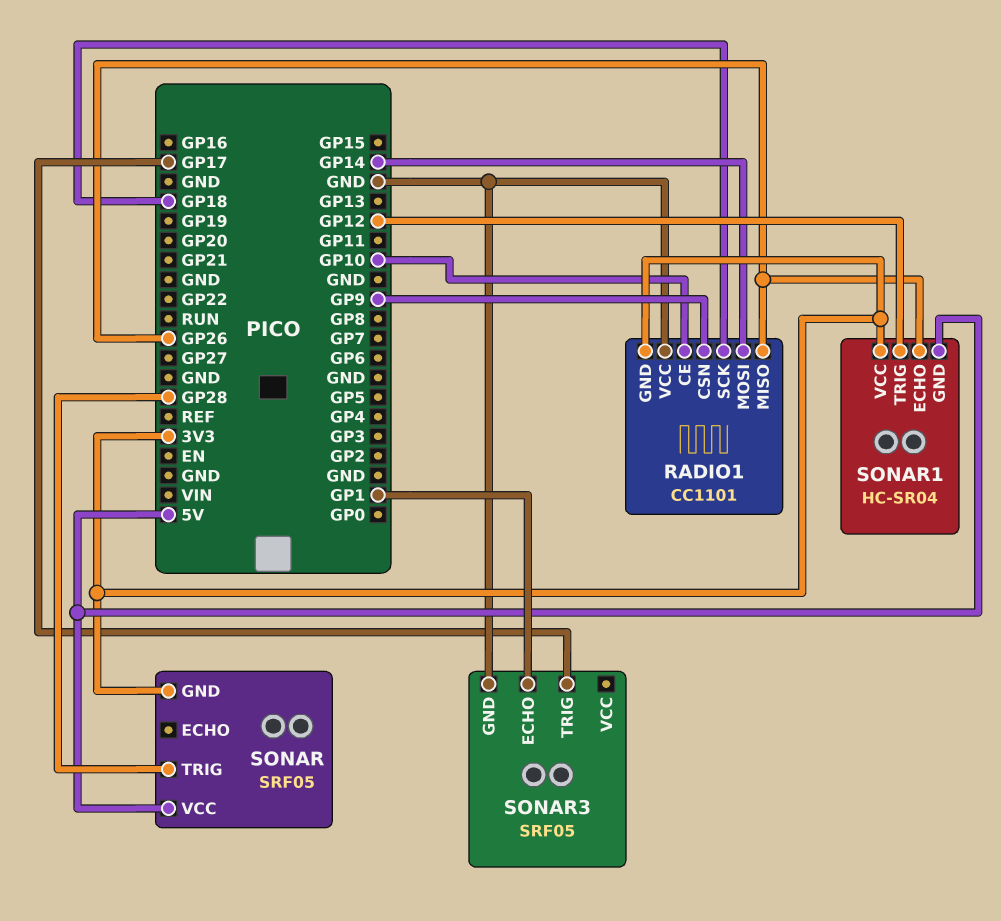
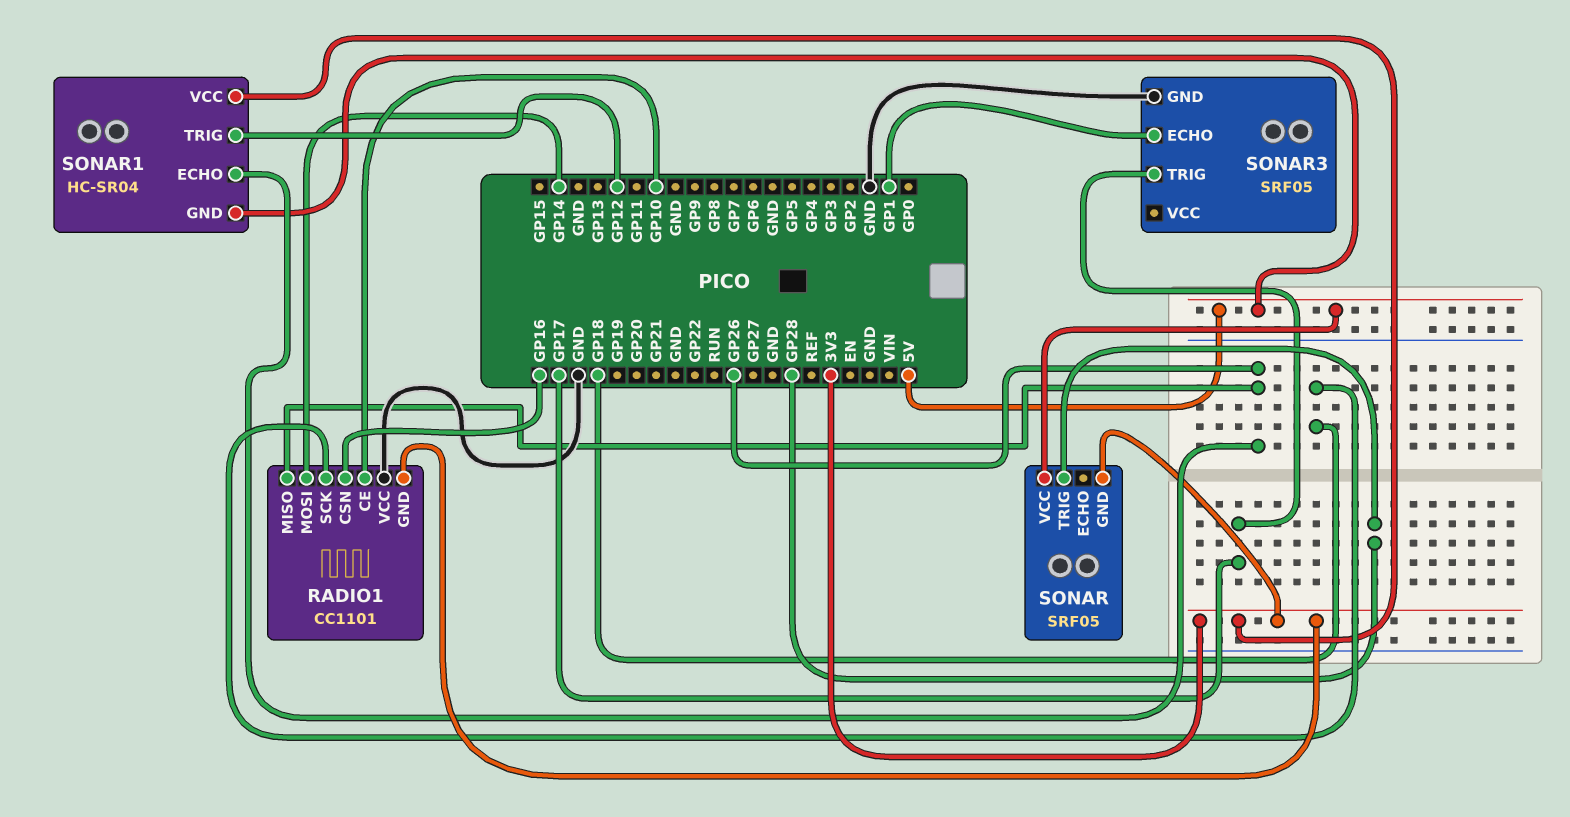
RADIO1 pin CSN: GP9 -> GP16

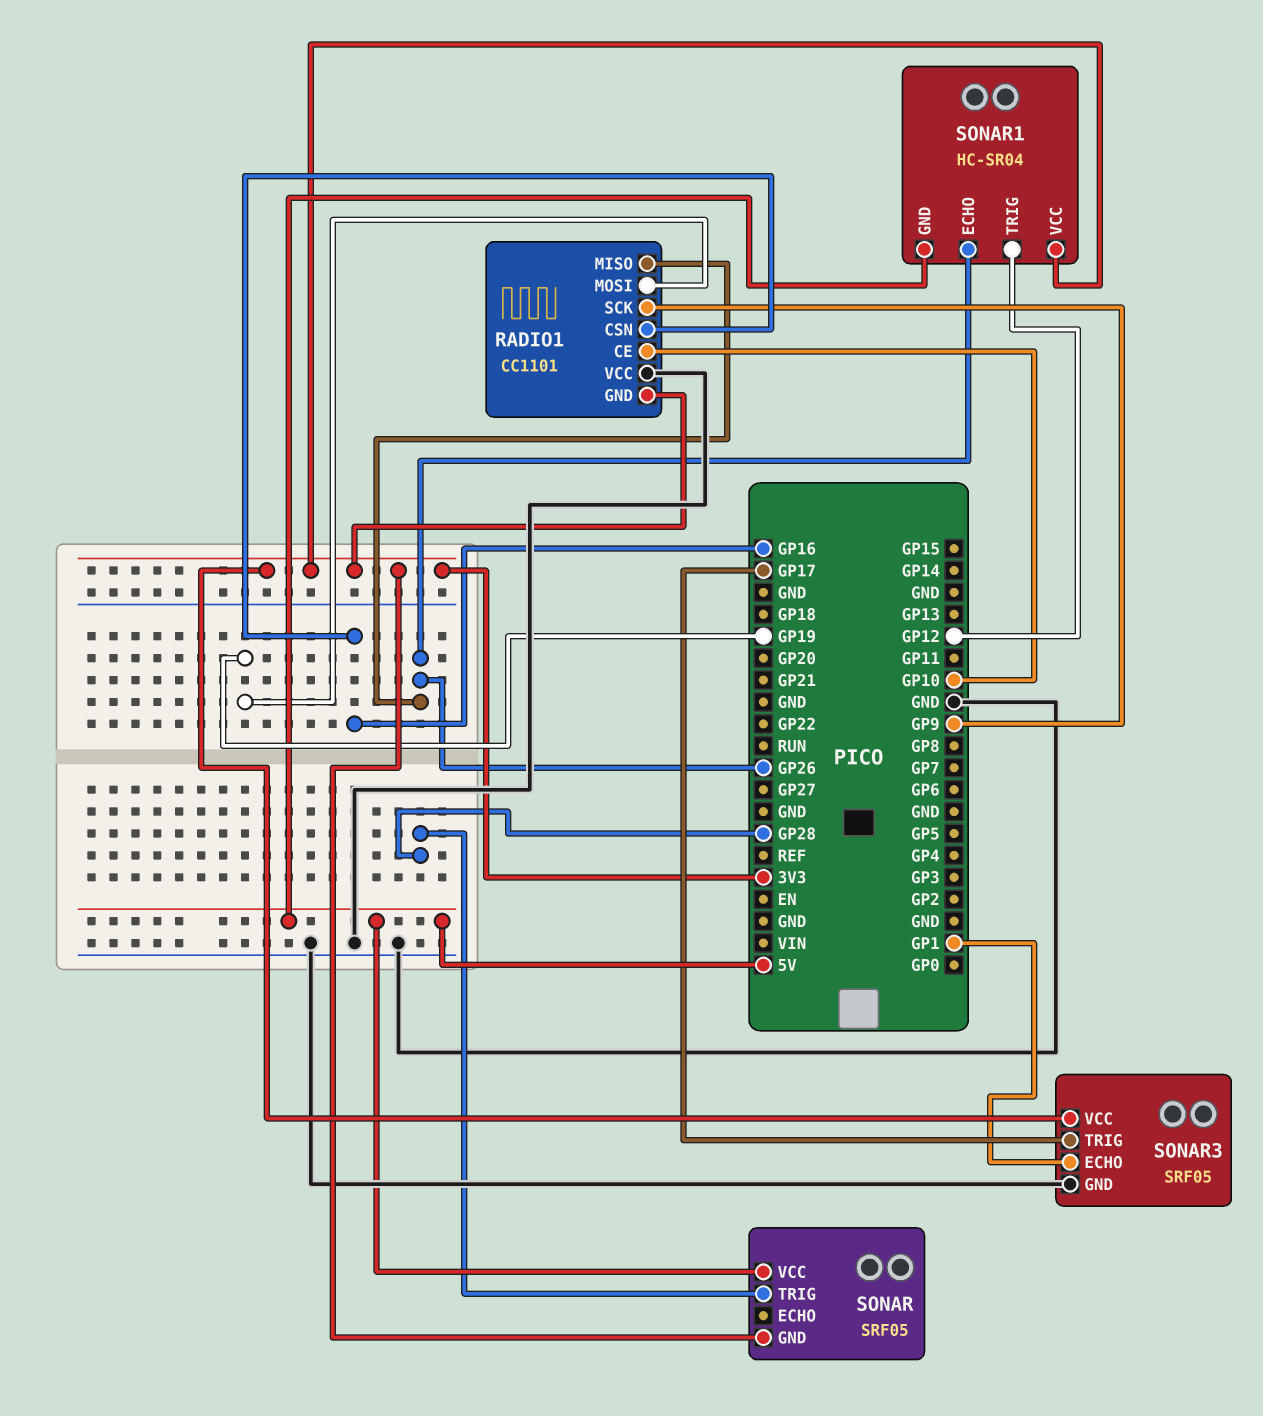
RADIO1 pin MOSI: GP14 -> GP19
RADIO1 pin SCK: GP18 -> GP9
SONAR3 pin VCC: none -> 3V3

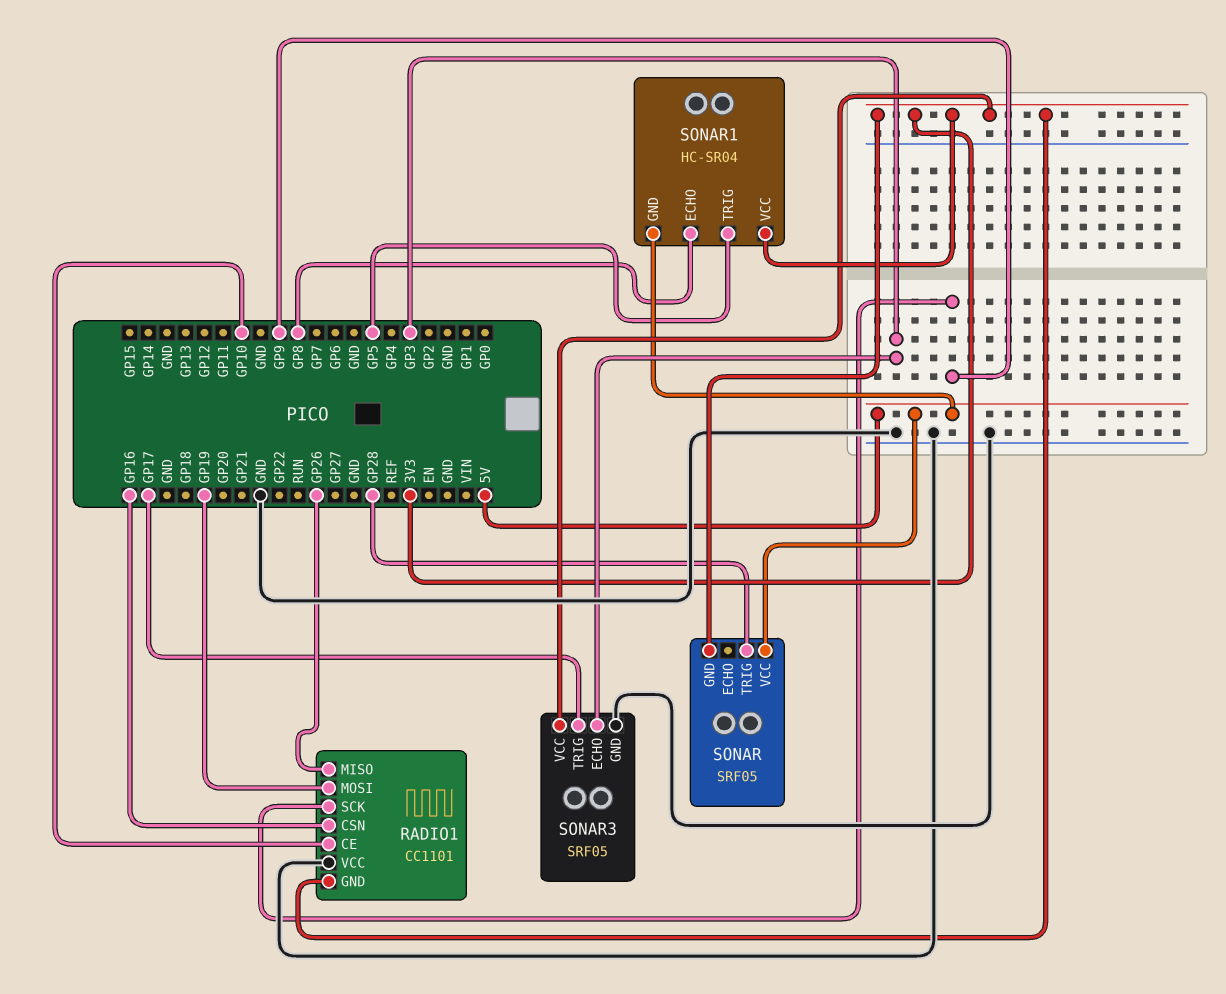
SONAR1 pin ECHO: GP26 -> GP8
SONAR1 pin TRIG: GP12 -> GP5
SONAR3 pin ECHO: GP1 -> GP3

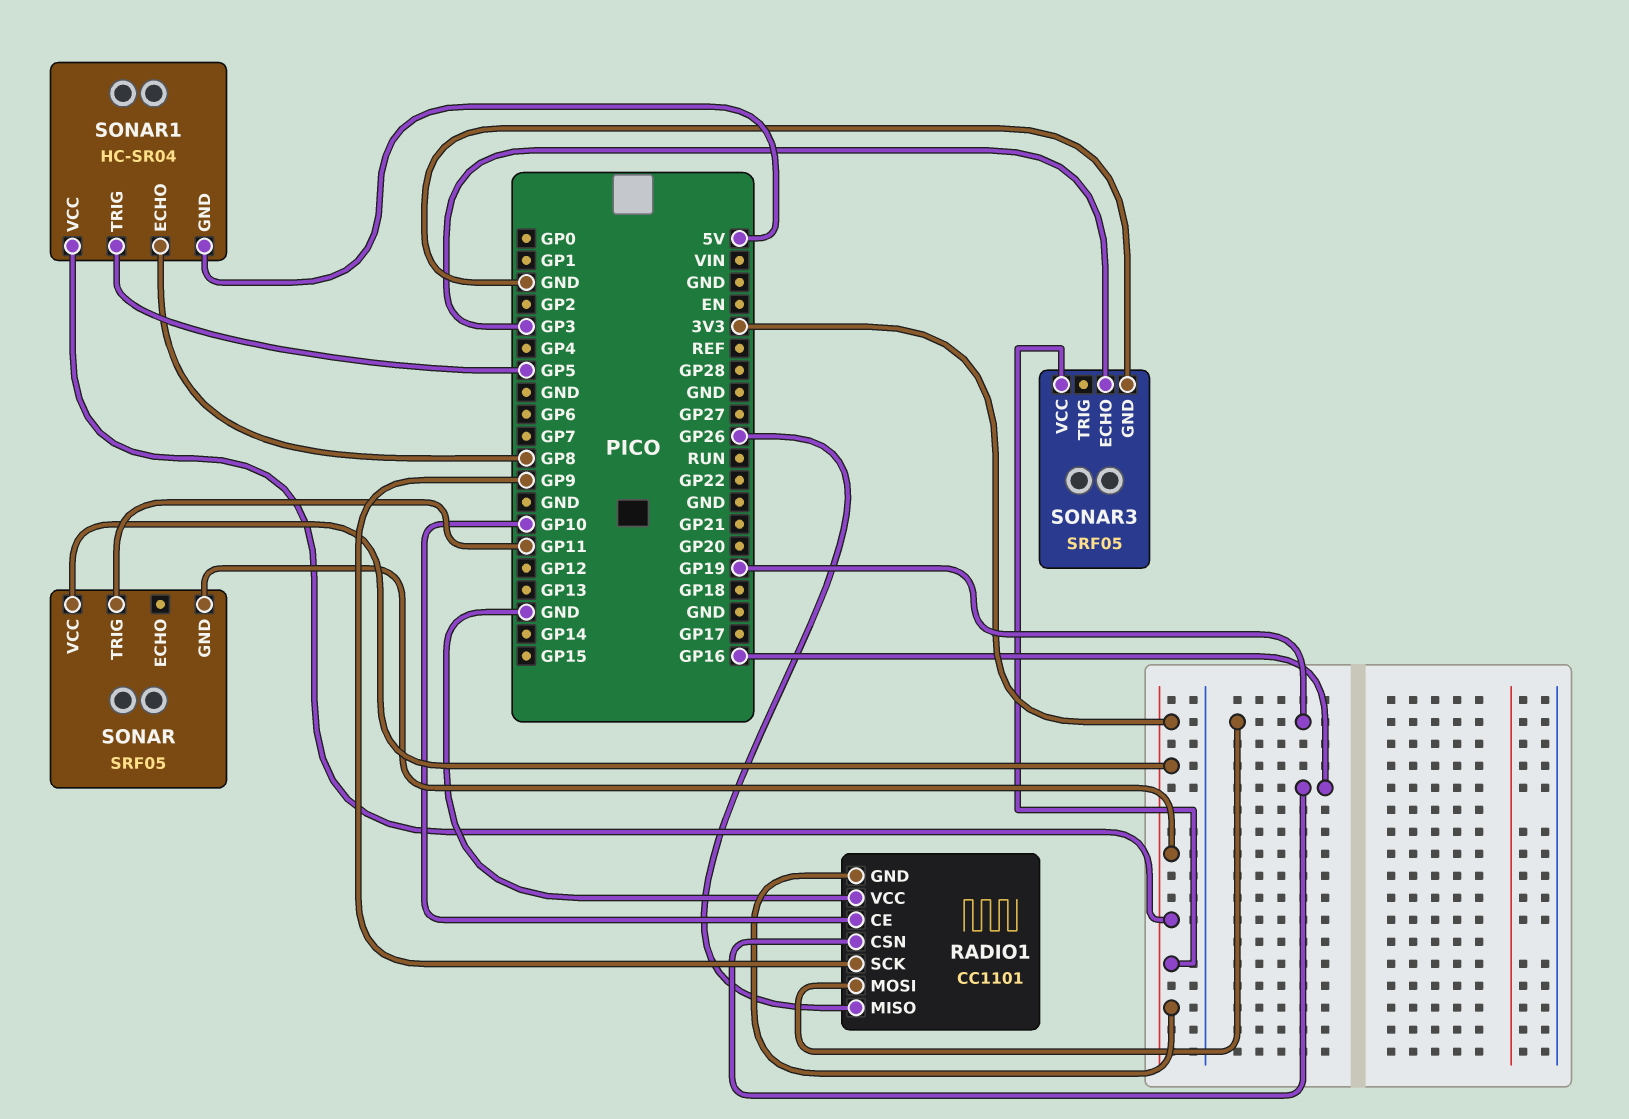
SONAR pin TRIG: GP28 -> GP11
SONAR pin VCC: 5V -> 3V3
SONAR3 pin TRIG: GP17 -> none

